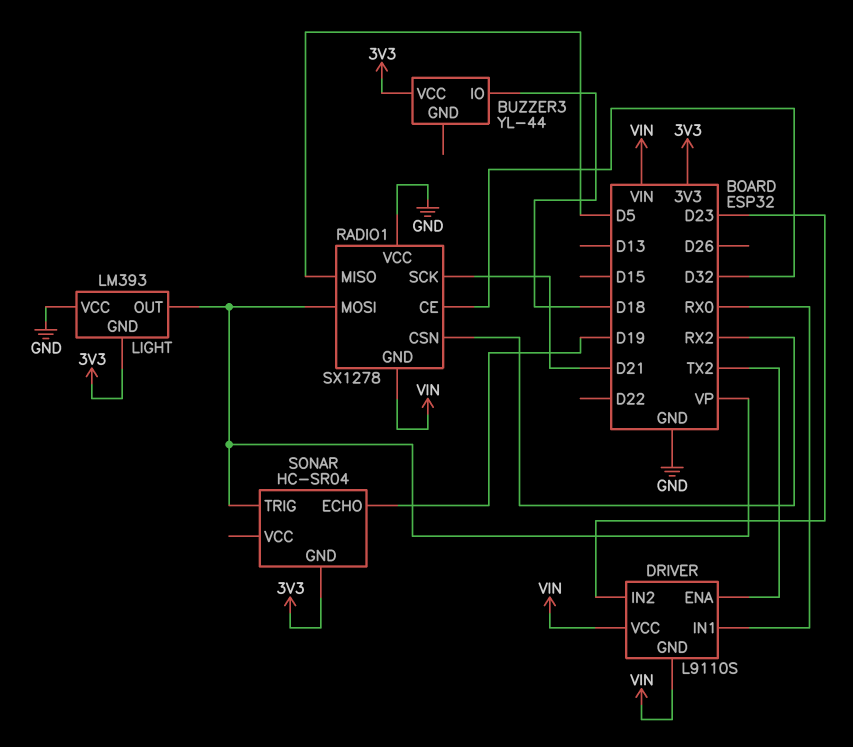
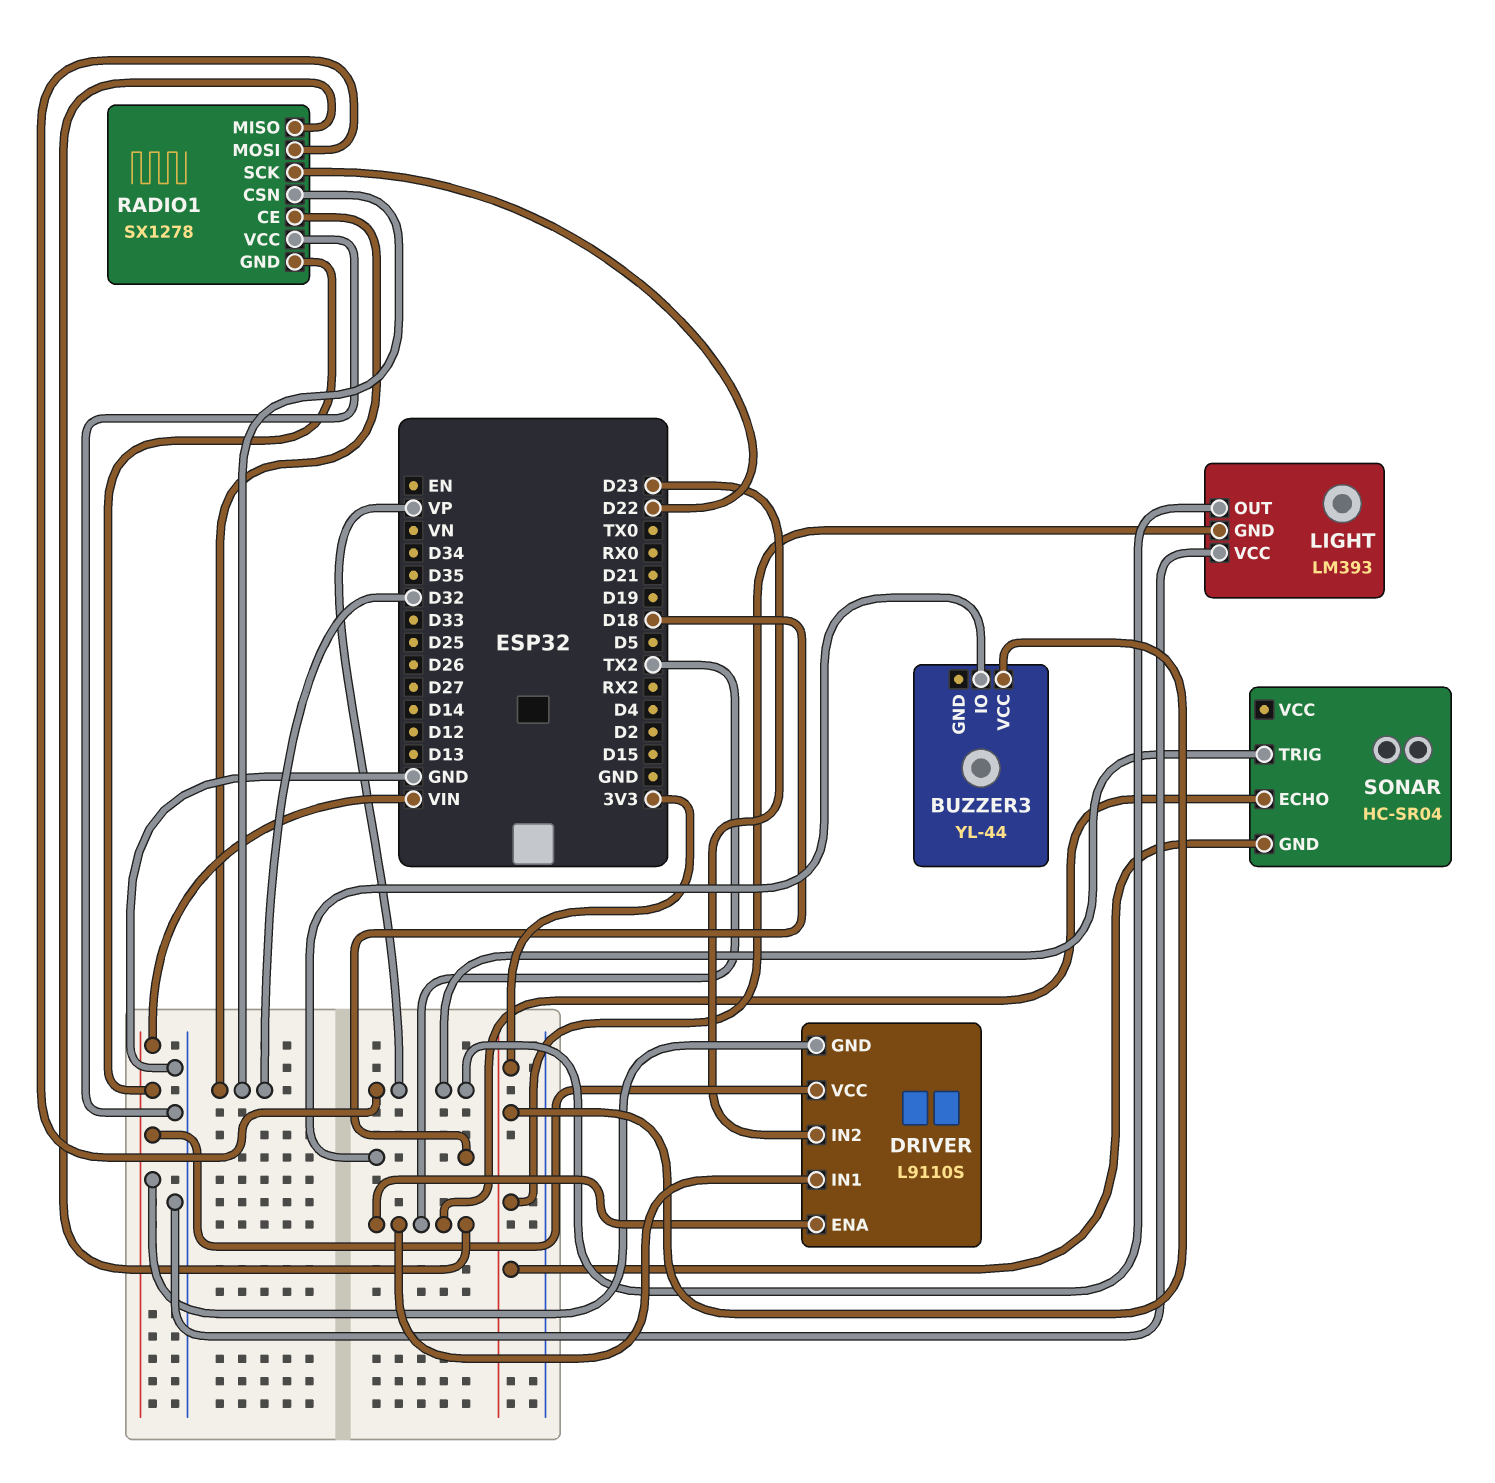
DRIVER pin IN1: RX0 -> TX2
RADIO1 pin CSN: RX2 -> D32
RADIO1 pin MISO: D5 -> TX2
RADIO1 pin SCK: D21 -> D22
SONAR pin ECHO: D19 -> TX2

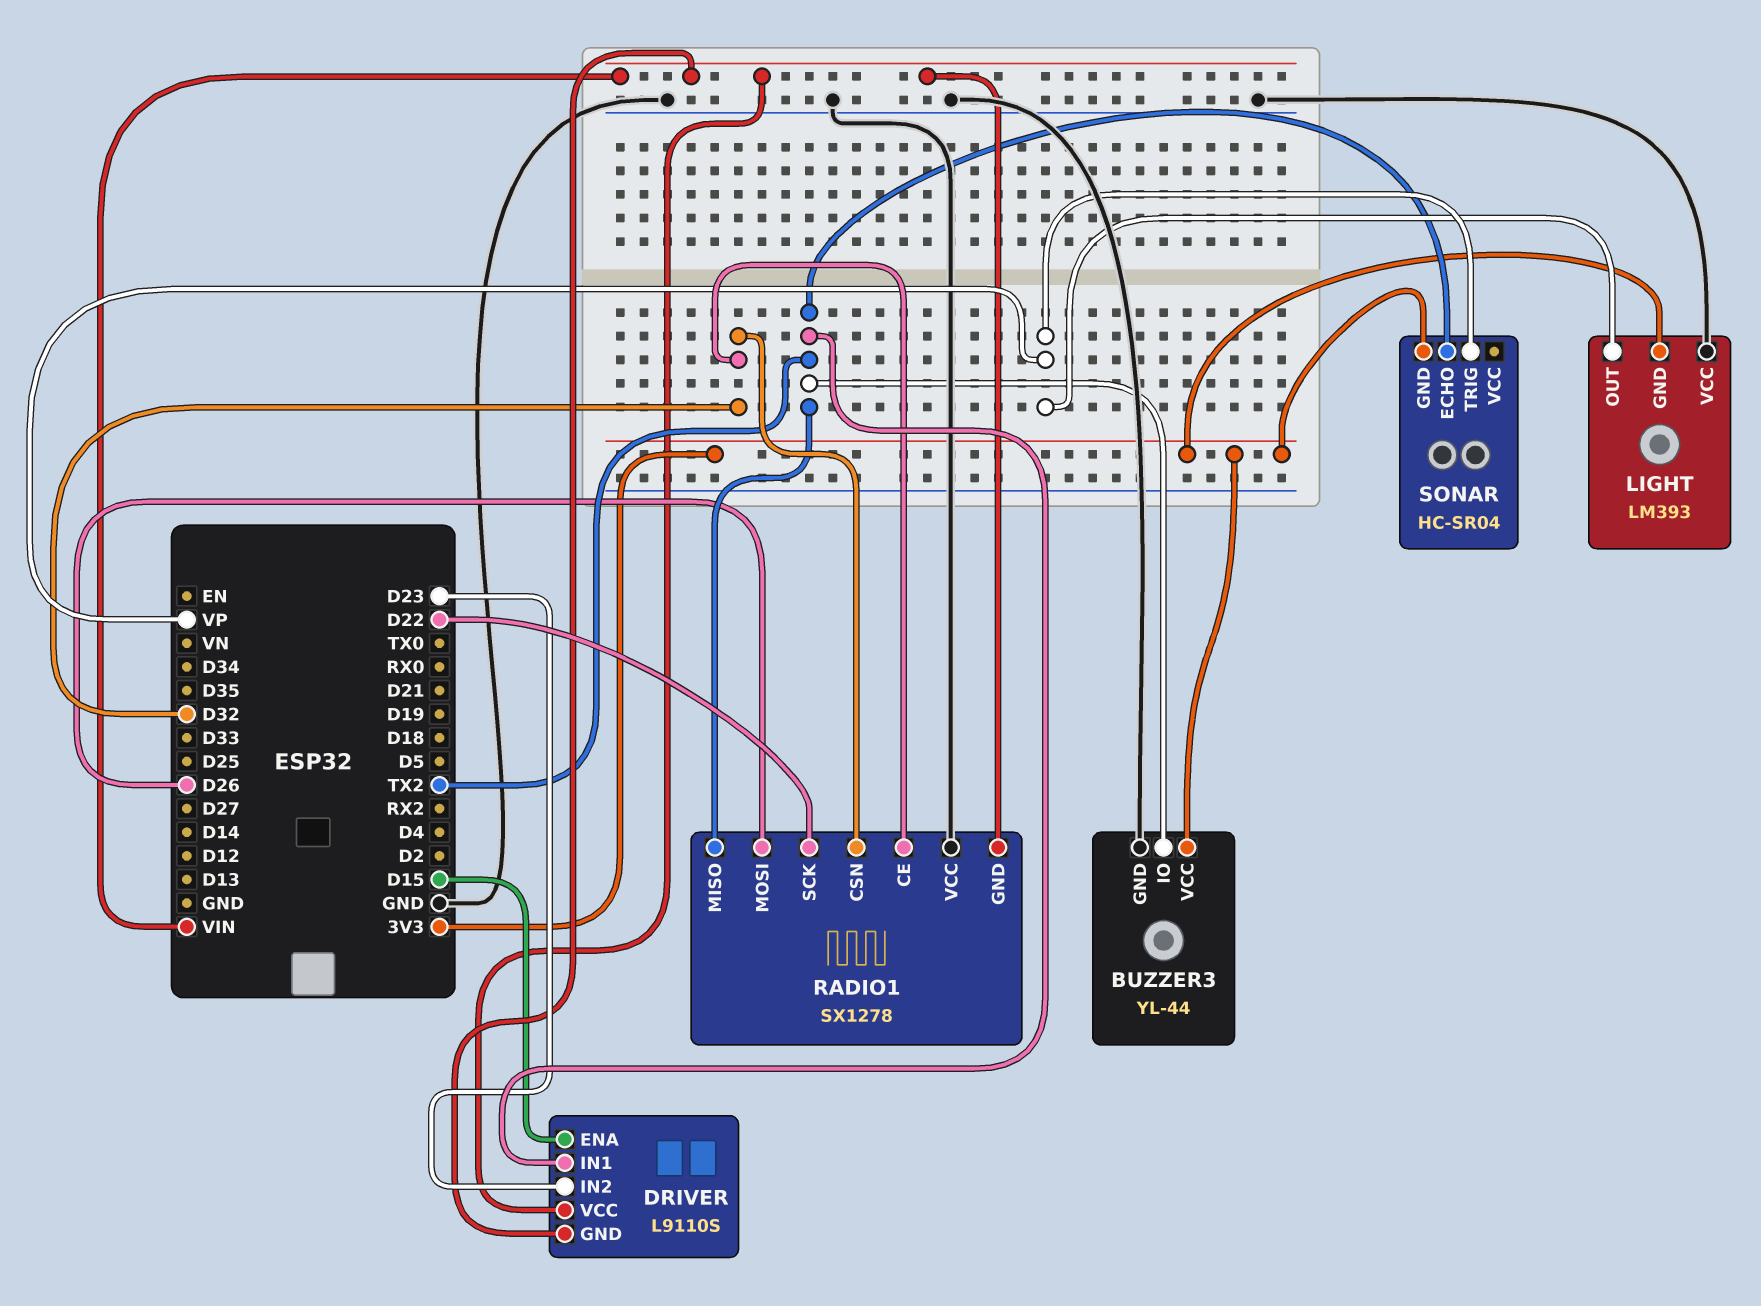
BUZZER3 pin GND: none -> GND
BUZZER3 pin IO: D18 -> TX2
DRIVER pin ENA: TX2 -> D15
RADIO1 pin MOSI: VP -> D26

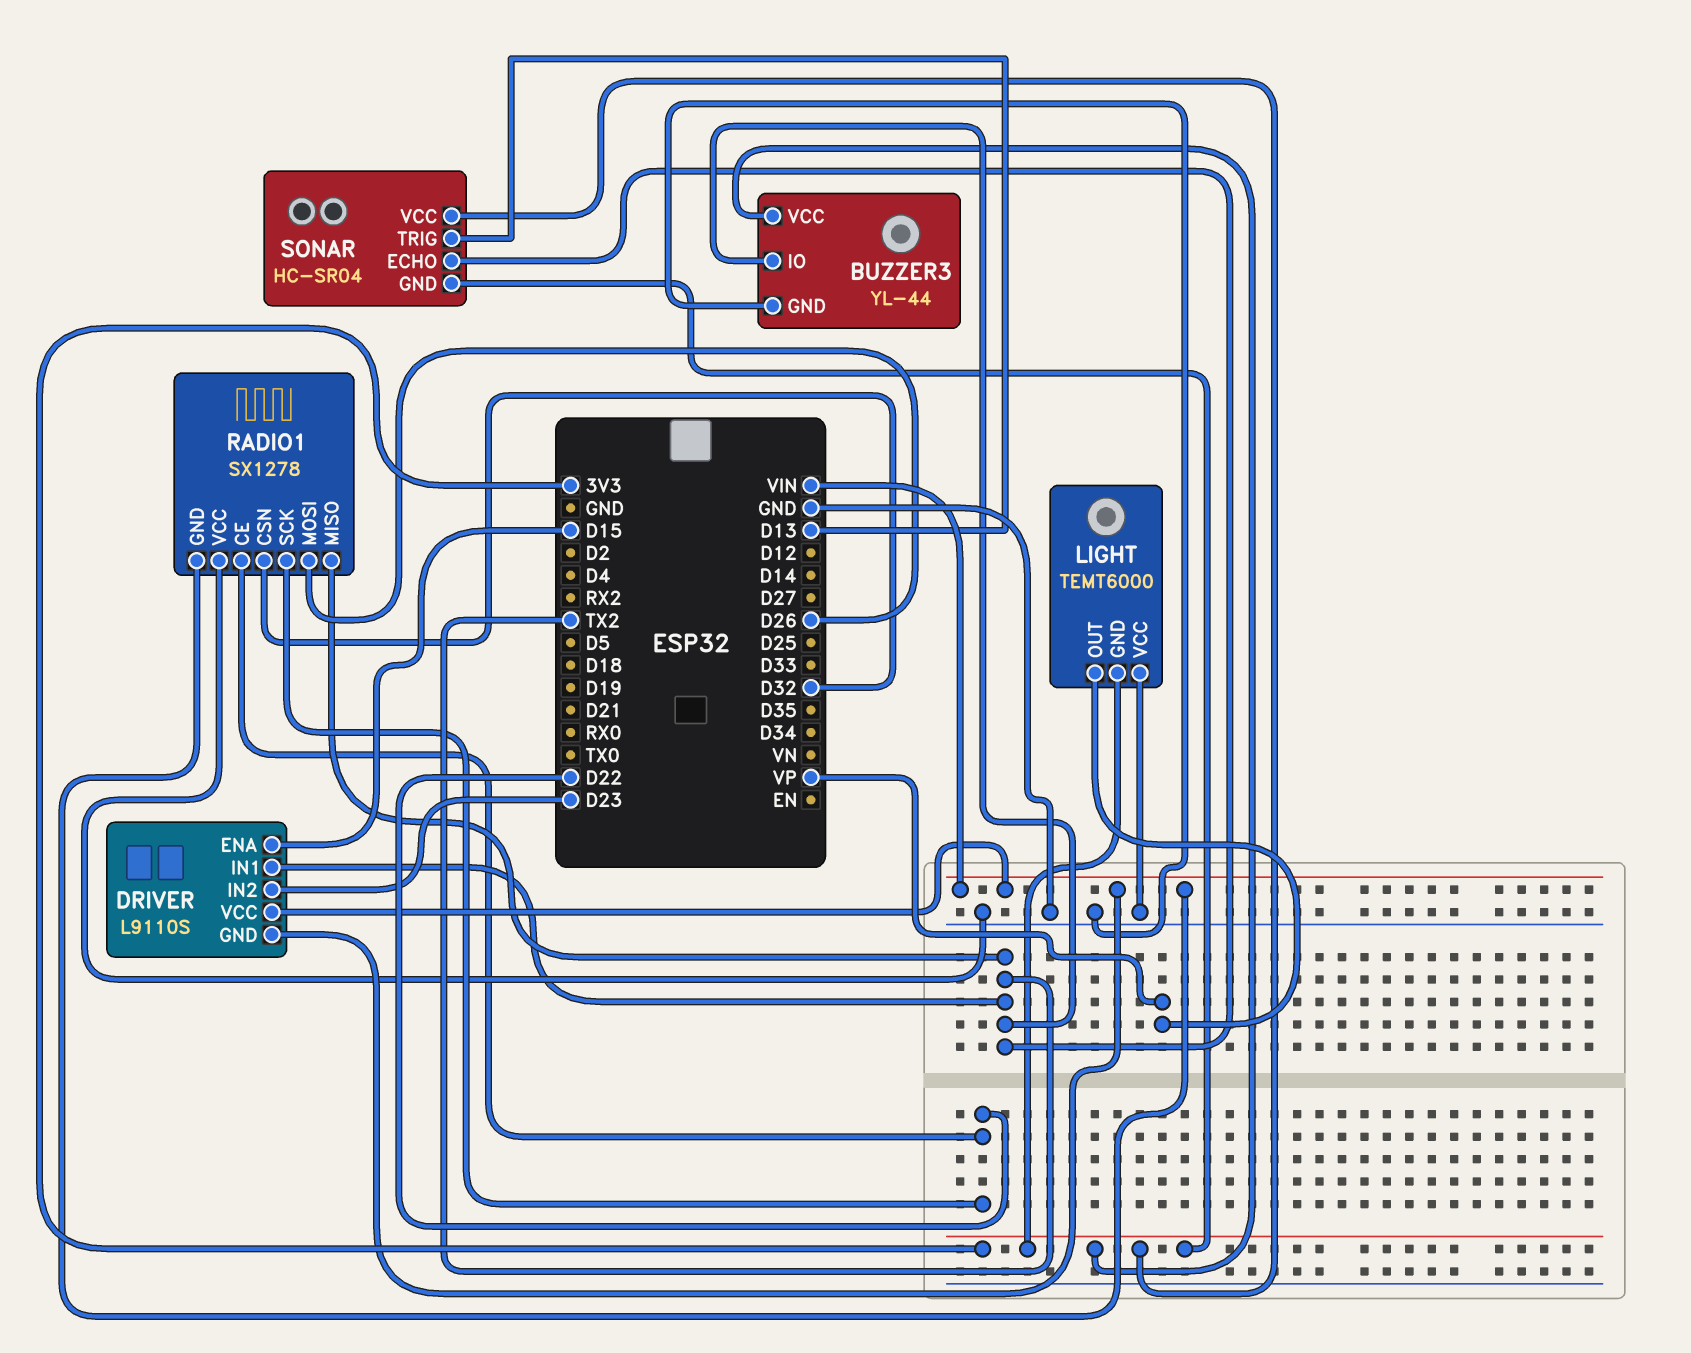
LIGHT: LM393 -> TEMT6000
RADIO1 pin CE: D32 -> D22
SONAR pin TRIG: VP -> D13
SONAR pin VCC: none -> 3V3

